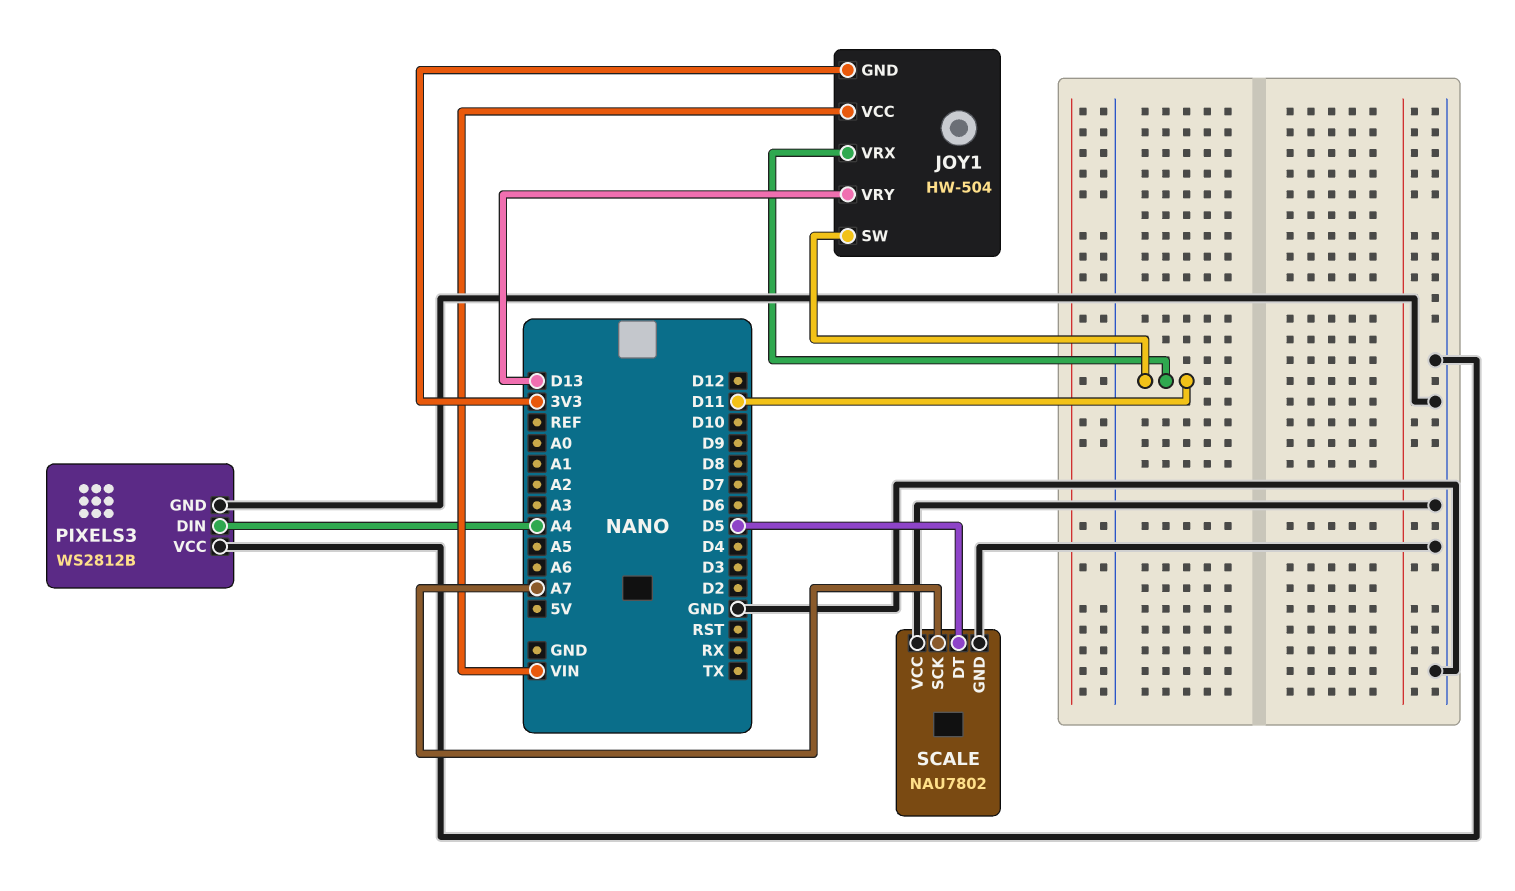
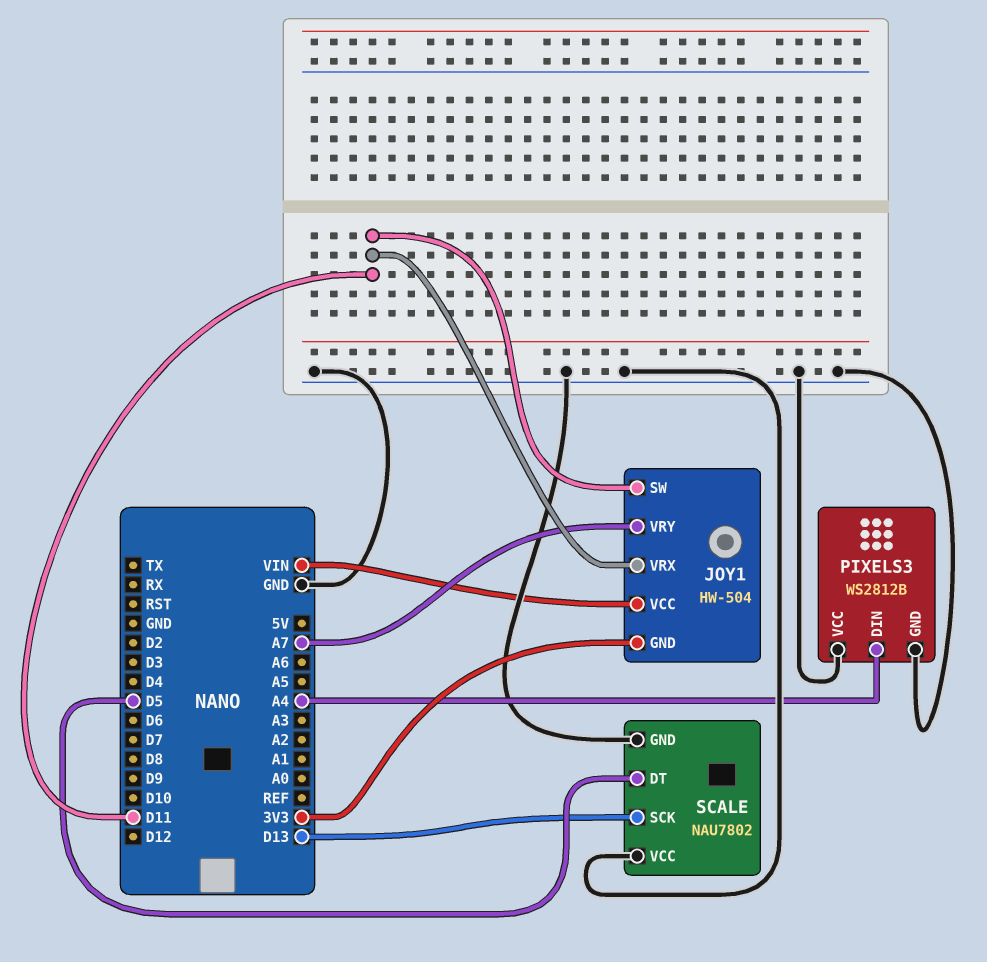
JOY1 pin VRY: D13 -> A7
SCALE pin SCK: A7 -> D13

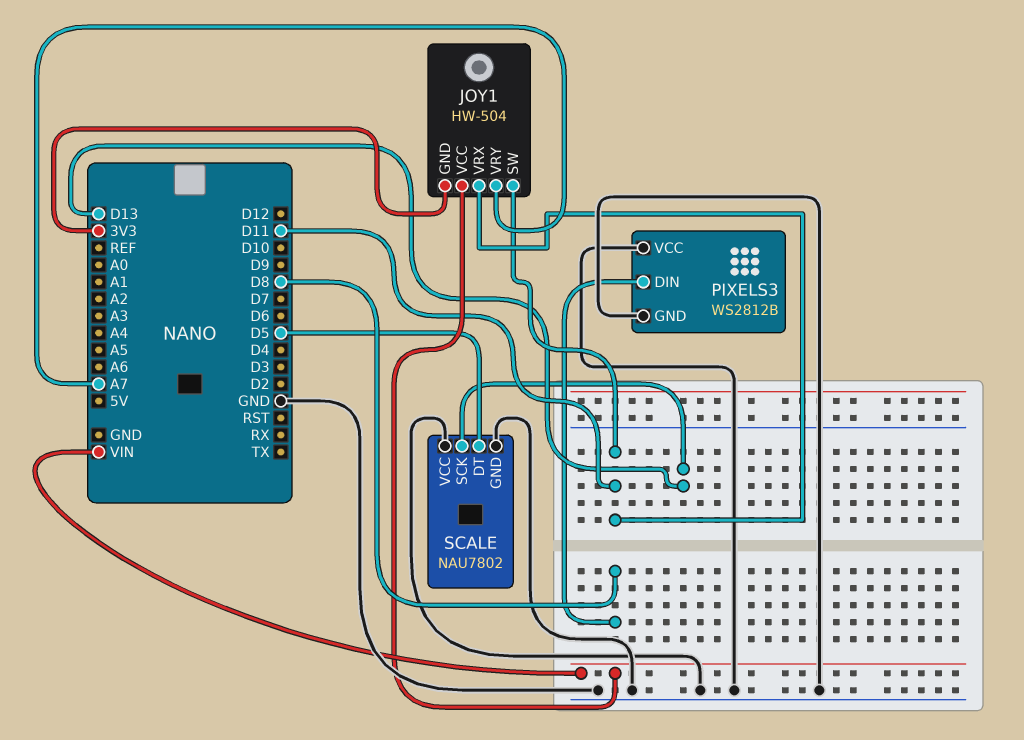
PIXELS3 pin DIN: A4 -> D8

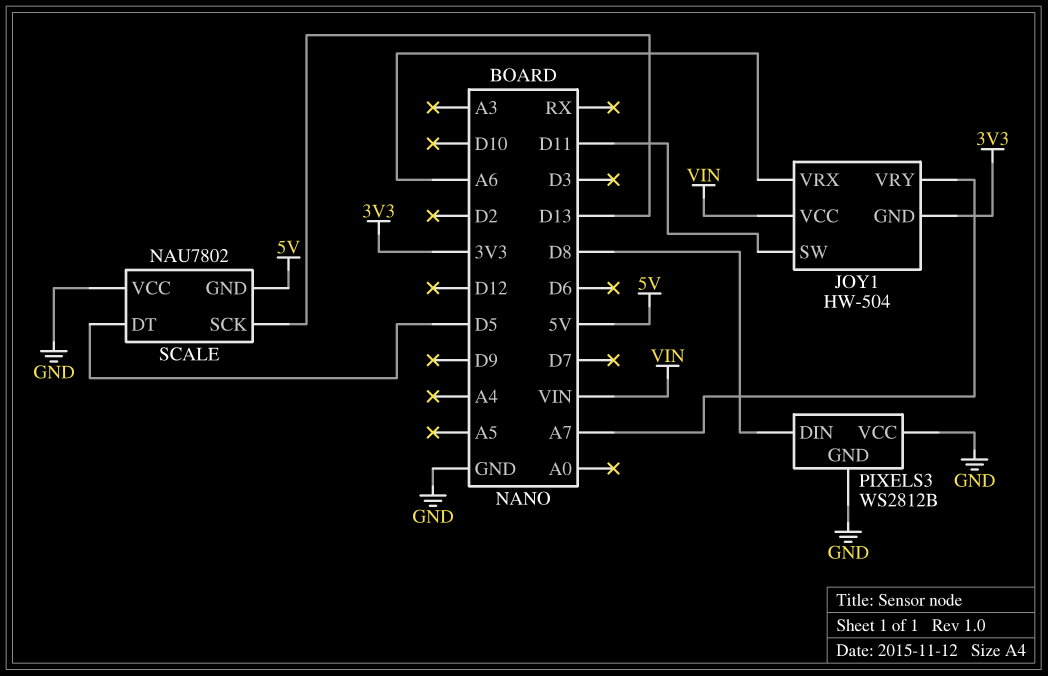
JOY1 pin VRX: D11 -> A6
SCALE pin GND: GND -> 5V

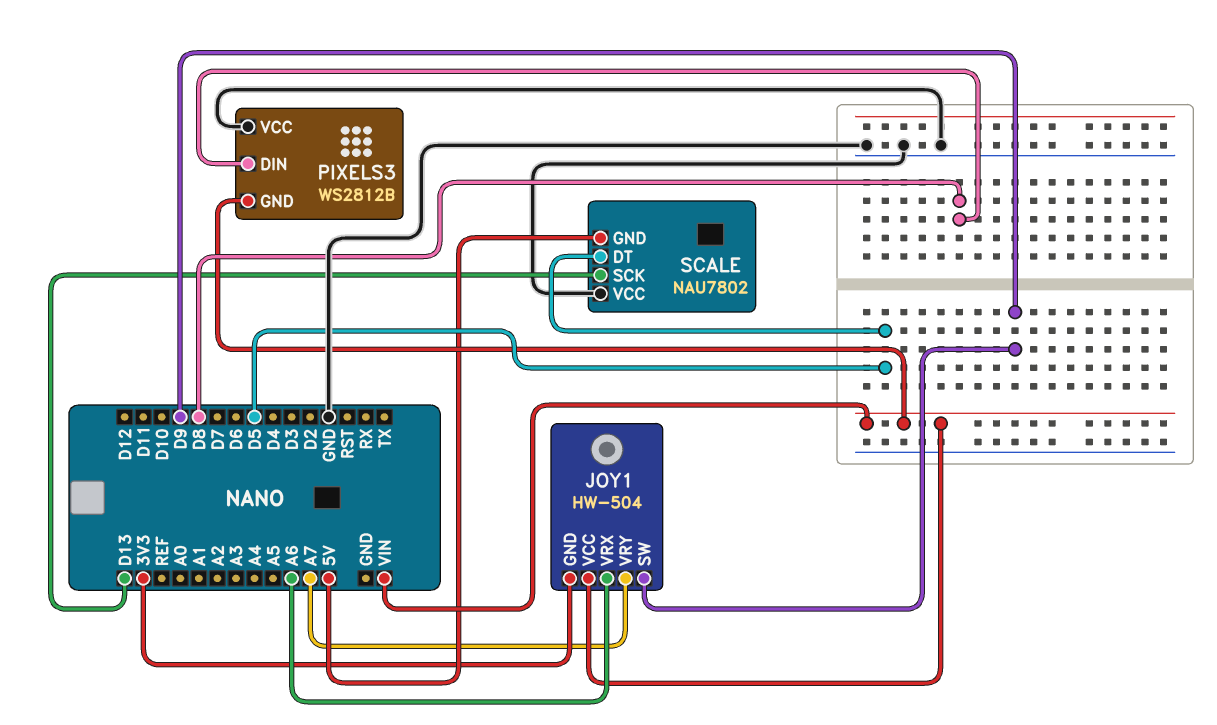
JOY1 pin SW: D11 -> D9
PIXELS3 pin GND: GND -> VIN

